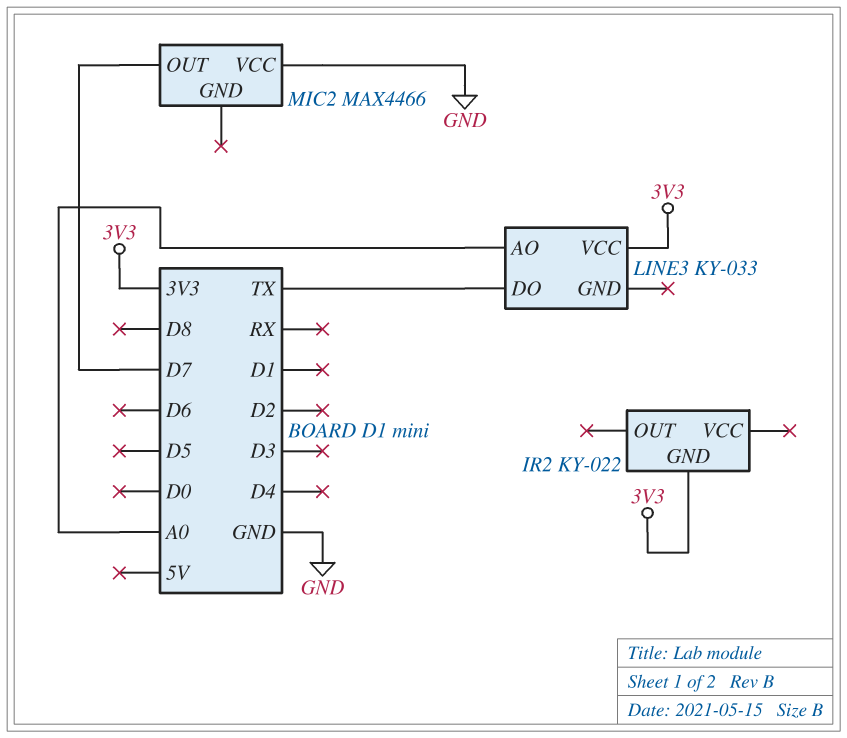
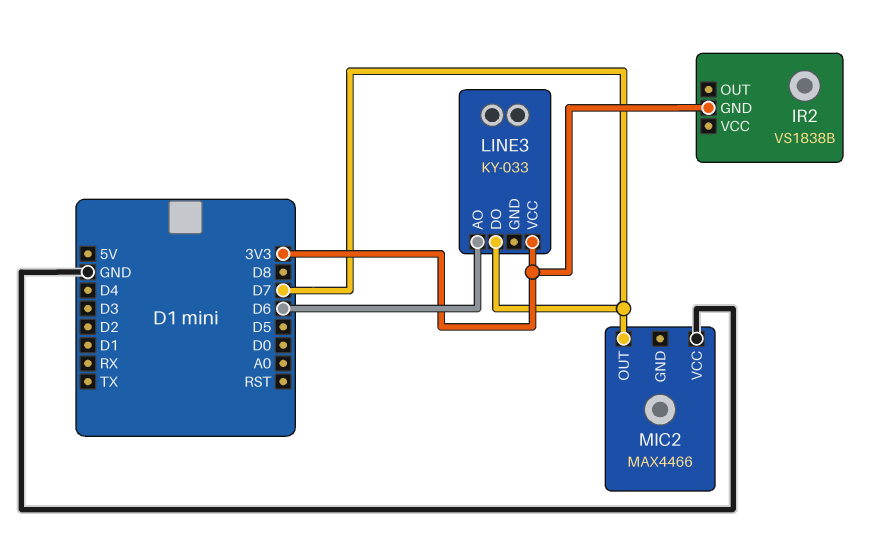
IR2: KY-022 -> VS1838B
LINE3 pin AO: A0 -> D6
LINE3 pin DO: TX -> D7

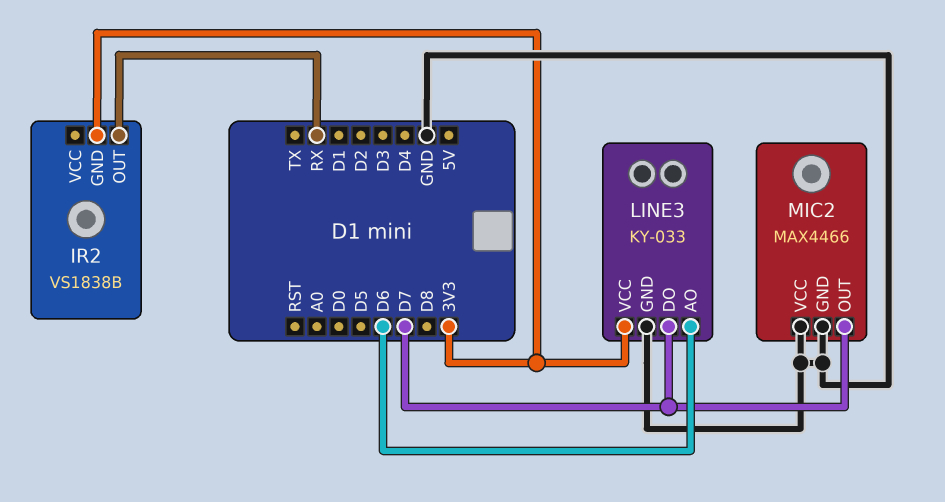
IR2 pin OUT: none -> RX
LINE3 pin GND: none -> GND
MIC2 pin GND: none -> GND

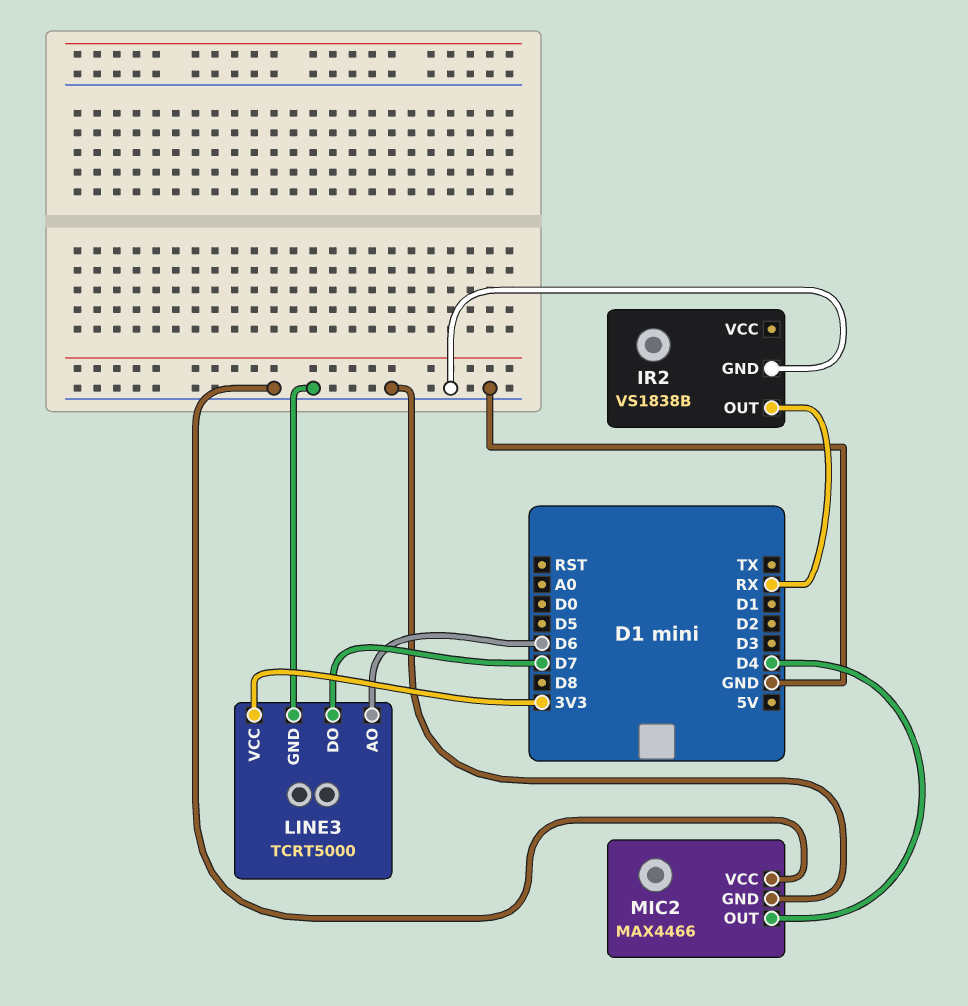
IR2 pin GND: 3V3 -> GND
LINE3: KY-033 -> TCRT5000
MIC2 pin OUT: D7 -> D4

